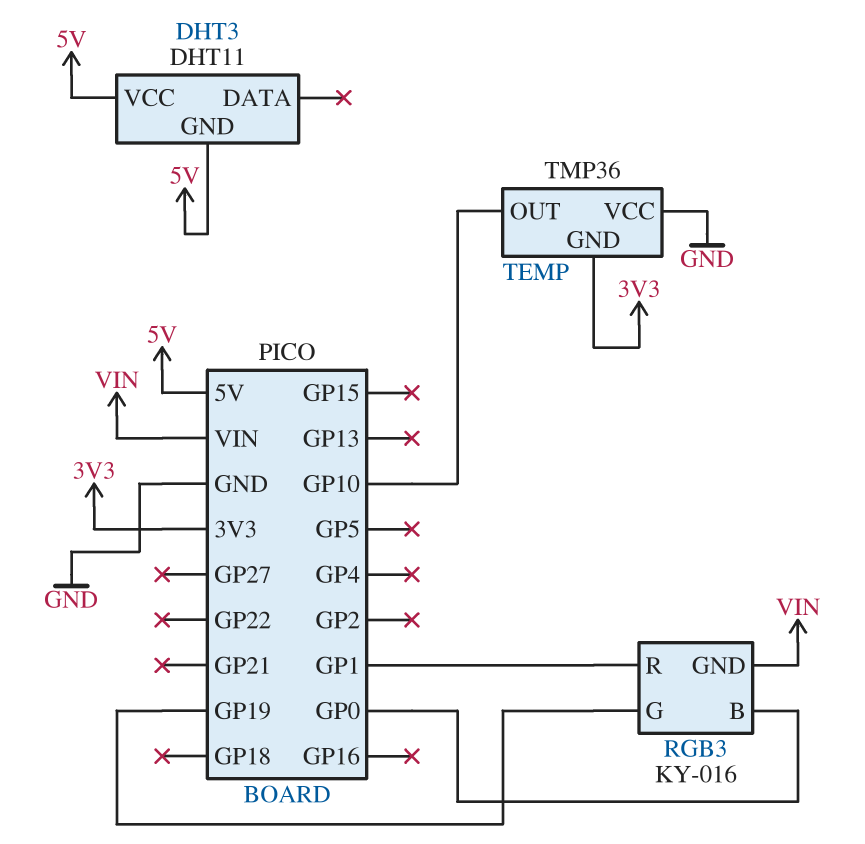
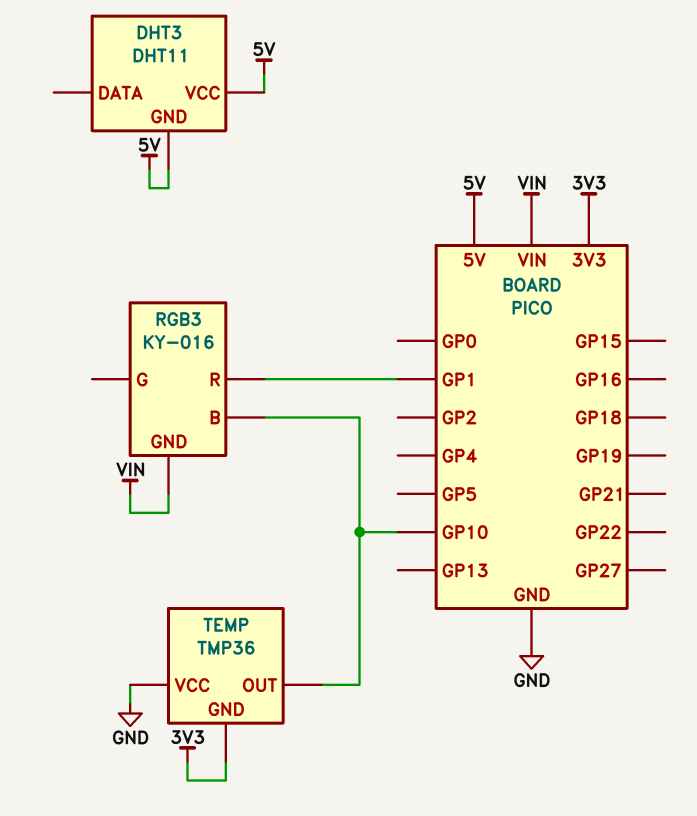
RGB3 pin B: GP0 -> GP10
RGB3 pin G: GP19 -> none

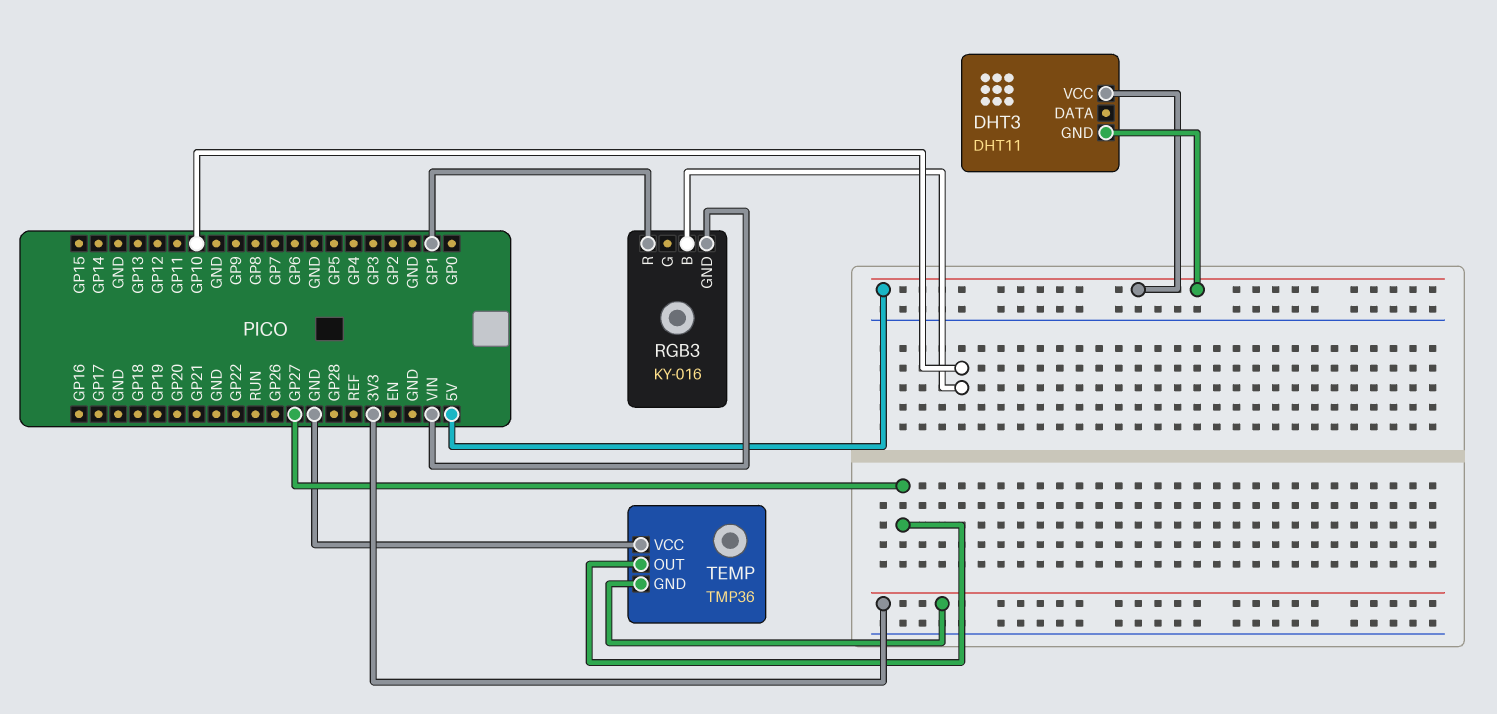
TEMP pin OUT: GP10 -> GP27

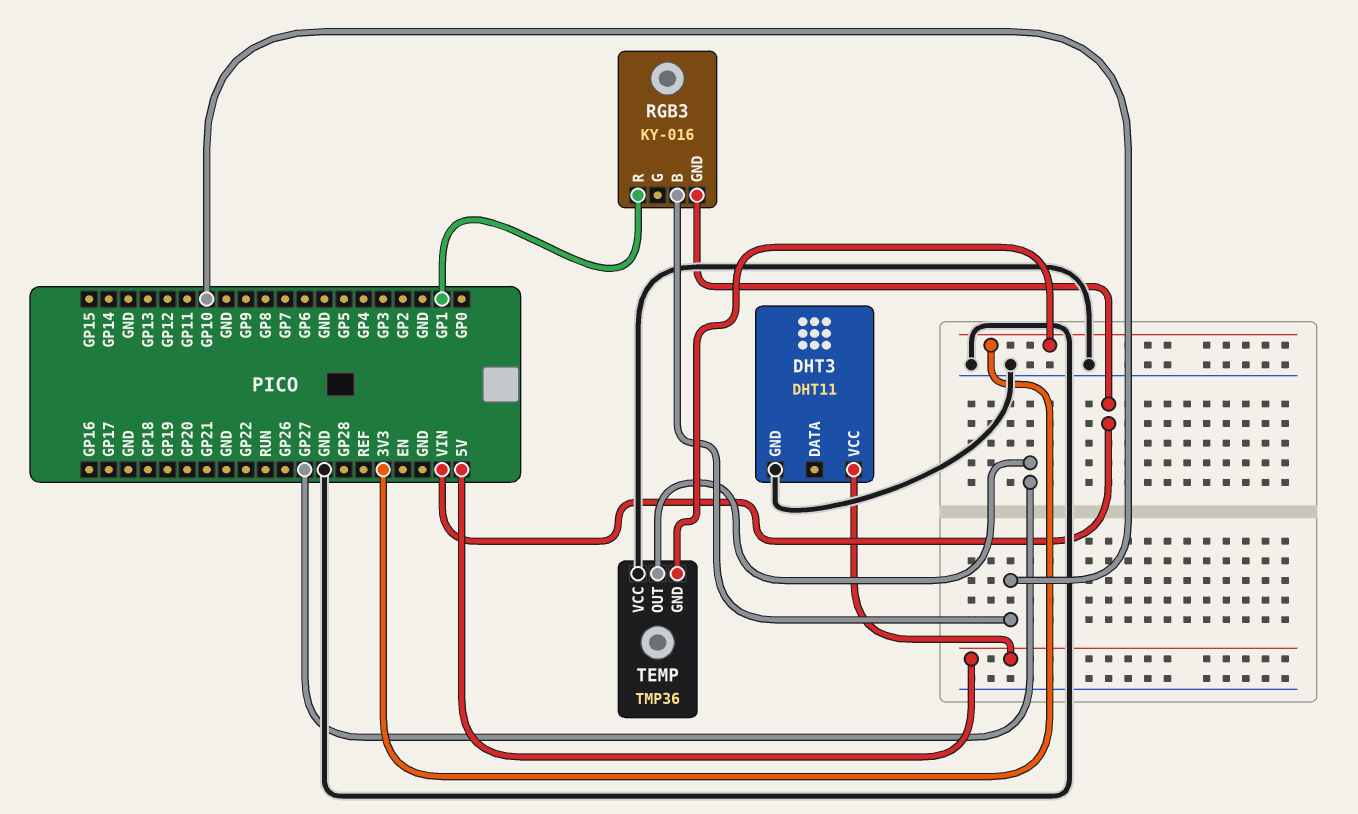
DHT3 pin GND: 5V -> GND

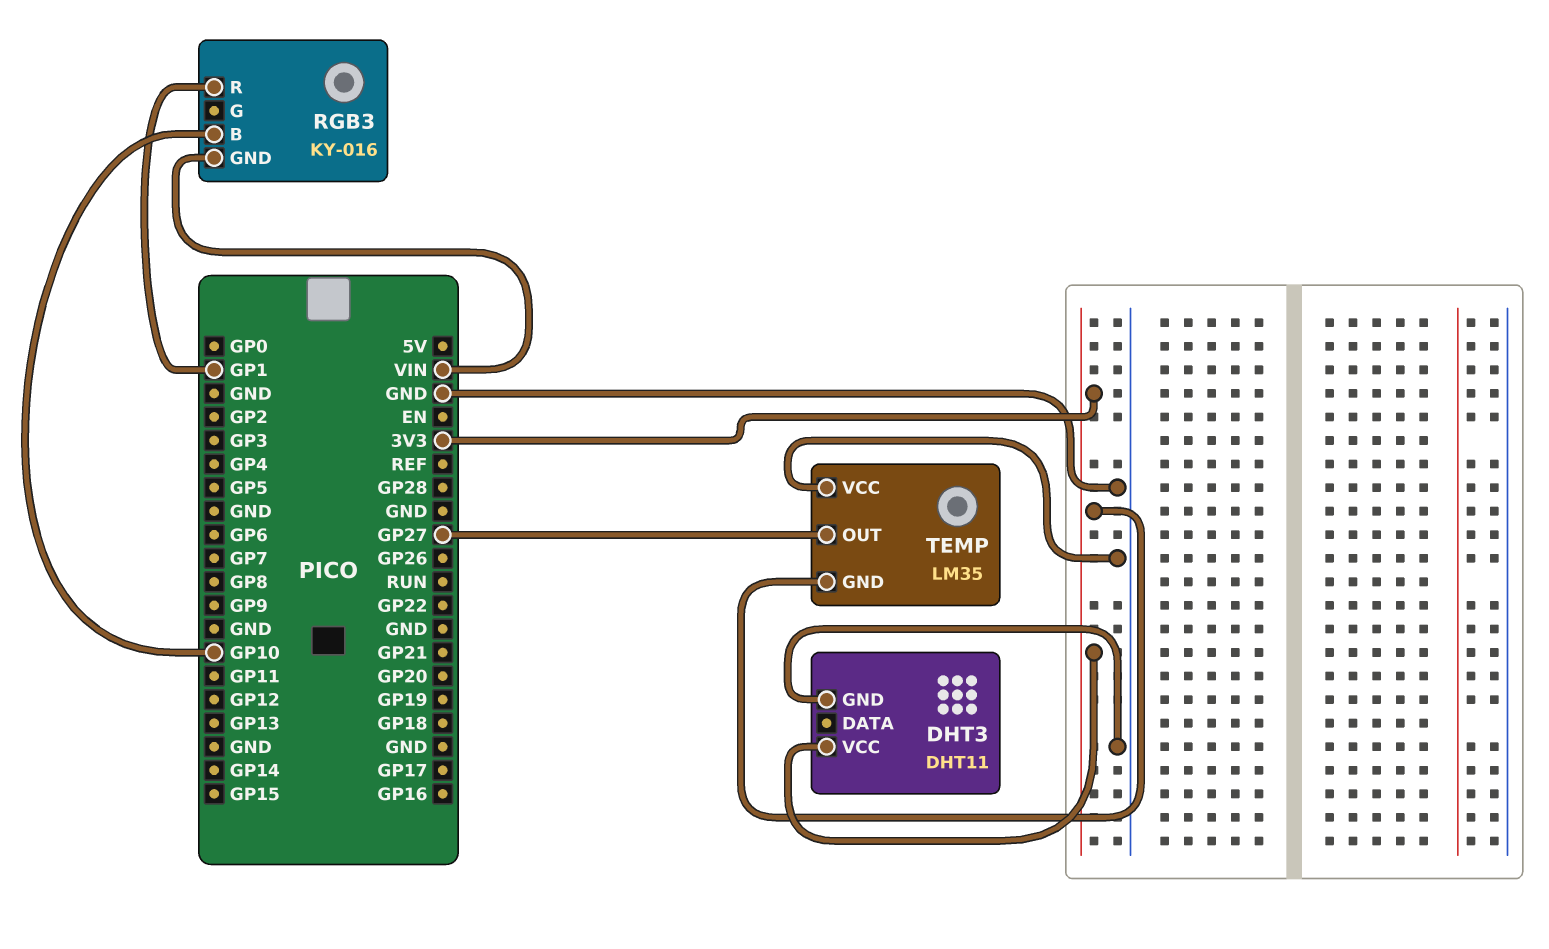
DHT3 pin VCC: 5V -> 3V3
TEMP: TMP36 -> LM35

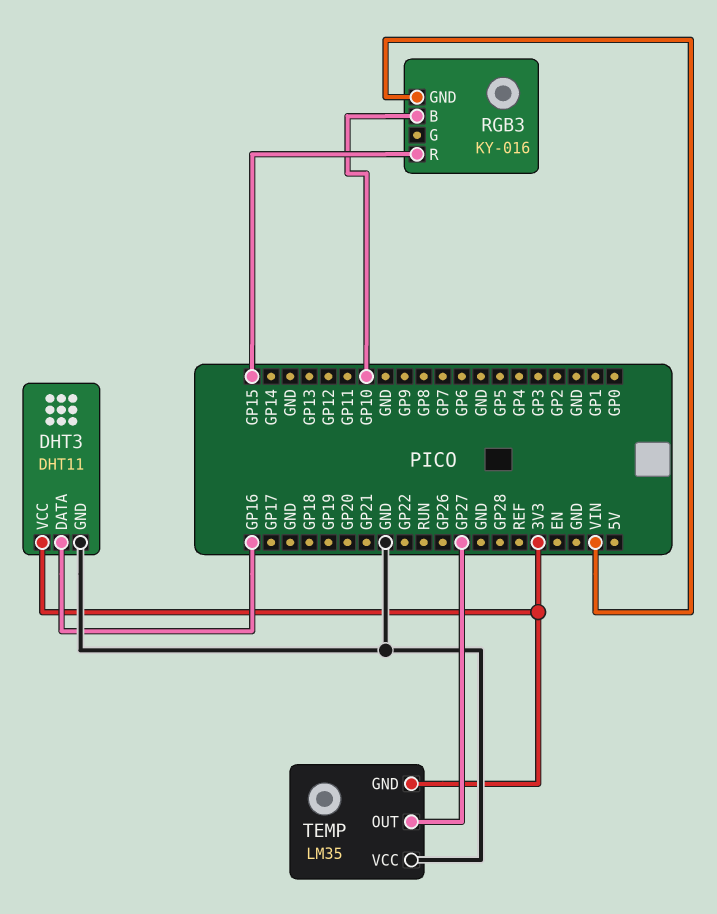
DHT3 pin DATA: none -> GP16
RGB3 pin R: GP1 -> GP15

